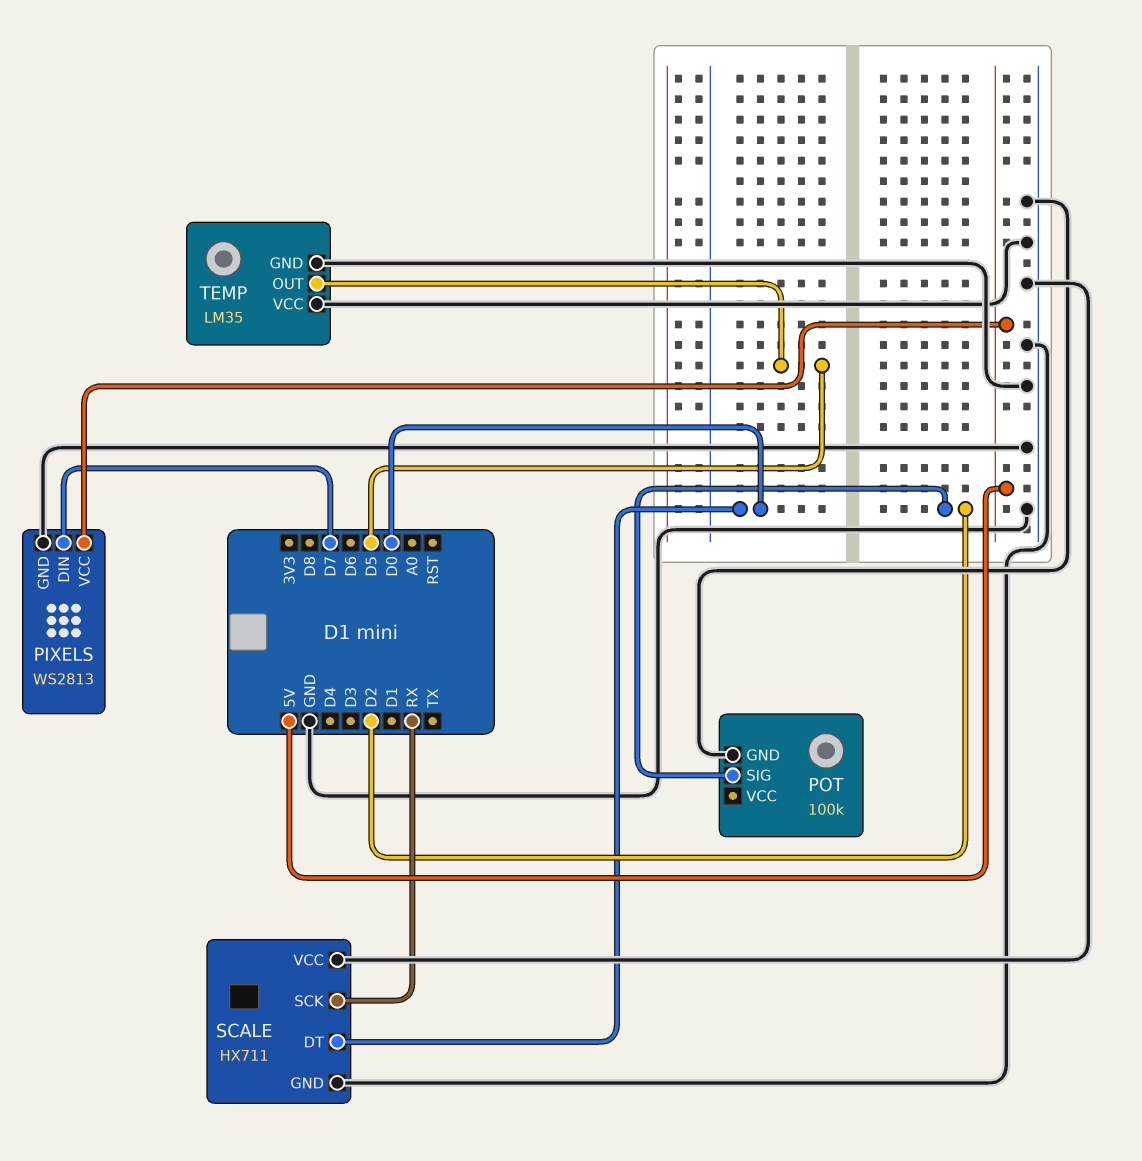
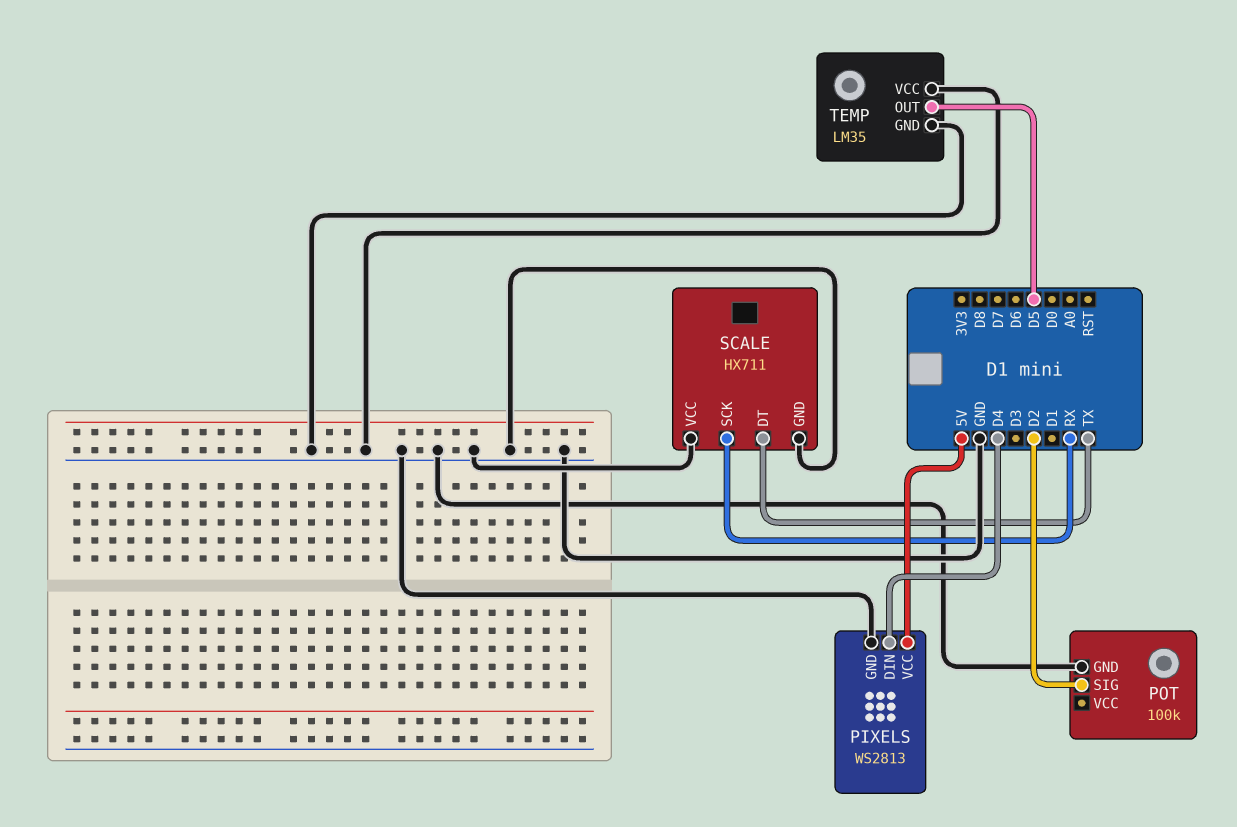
PIXELS pin DIN: D7 -> D4
SCALE pin DT: D0 -> TX

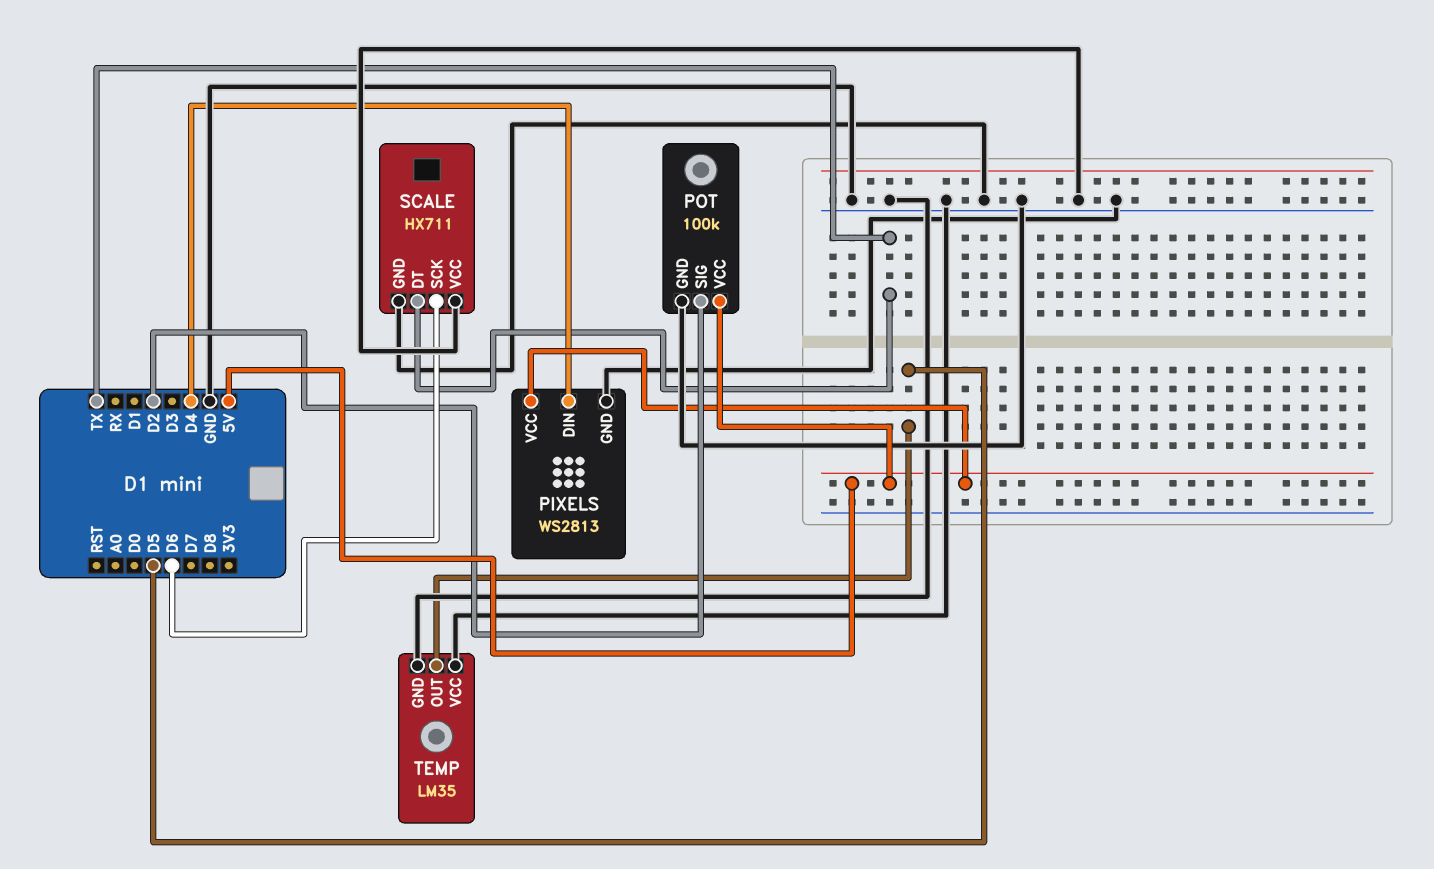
POT pin VCC: none -> 5V
SCALE pin SCK: RX -> D6

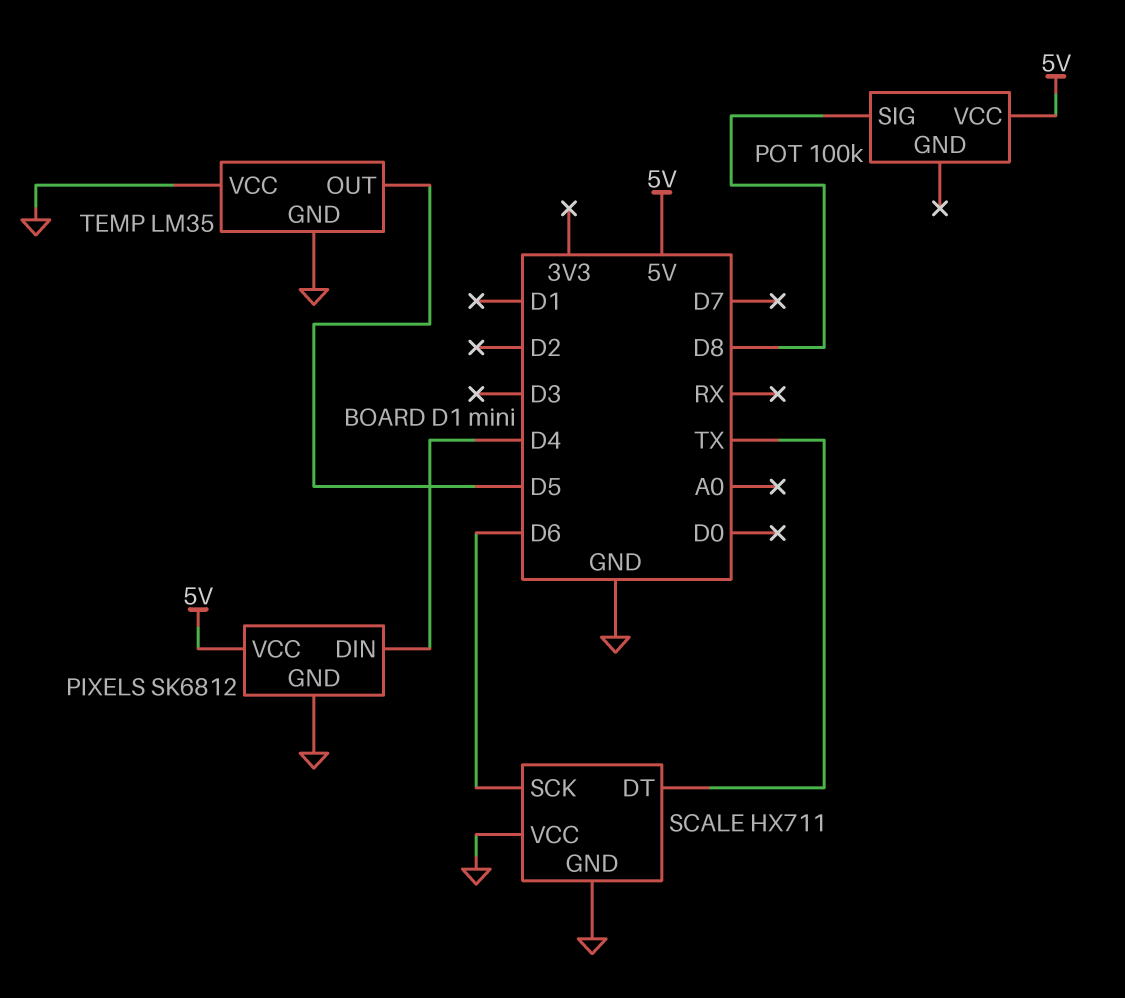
PIXELS: WS2813 -> SK6812
POT pin GND: GND -> none
POT pin SIG: D2 -> D8

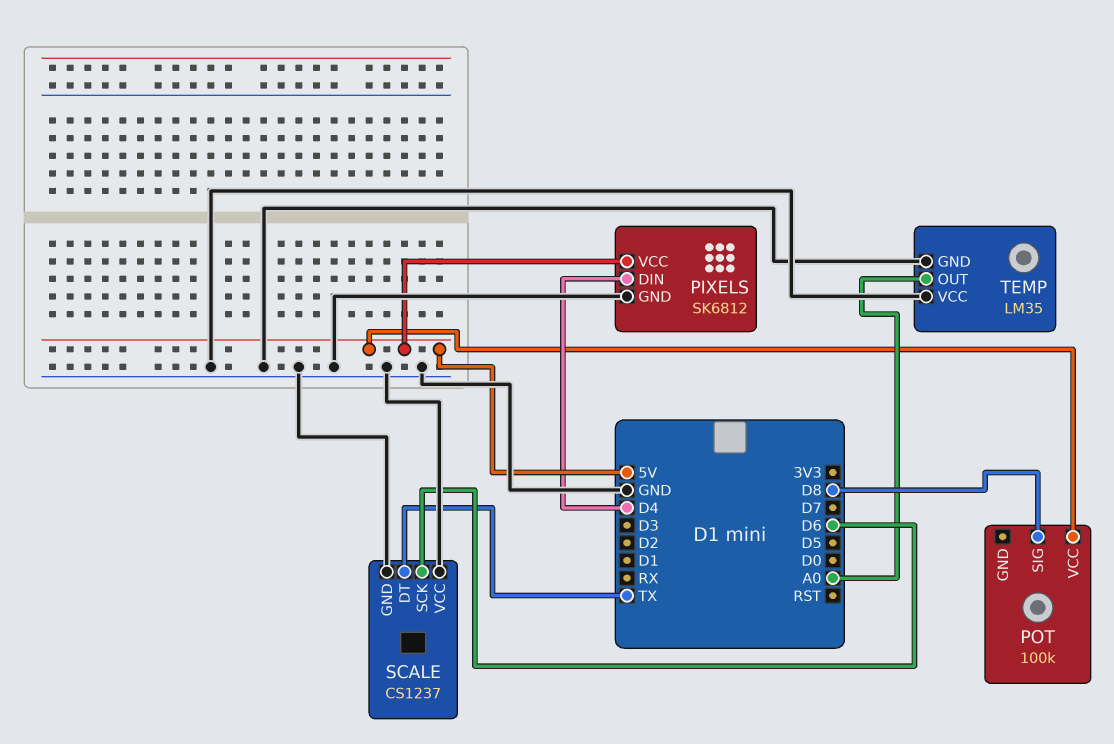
SCALE: HX711 -> CS1237
TEMP pin OUT: D5 -> A0

